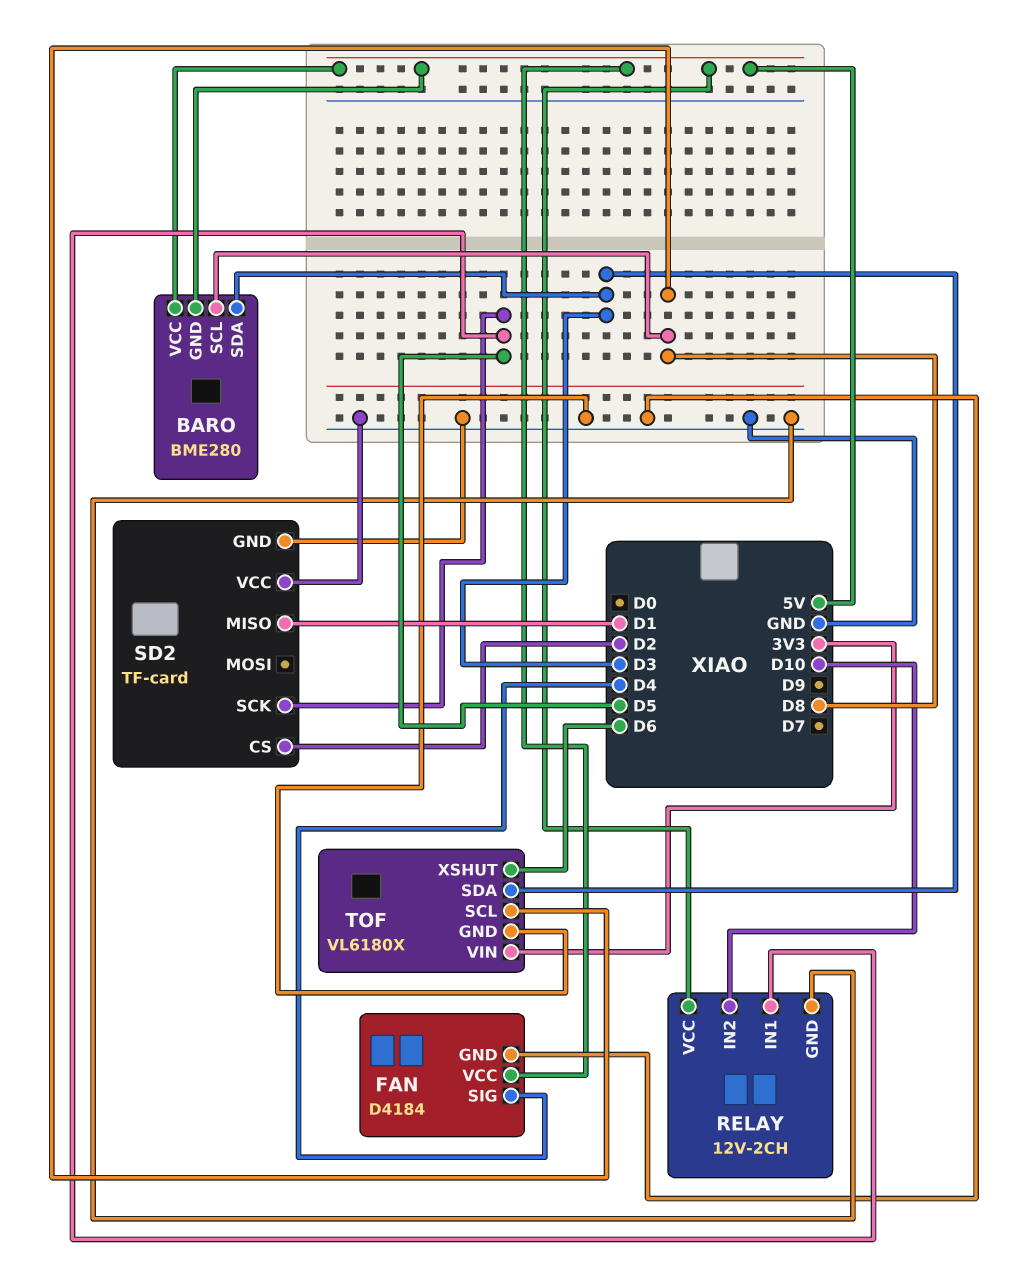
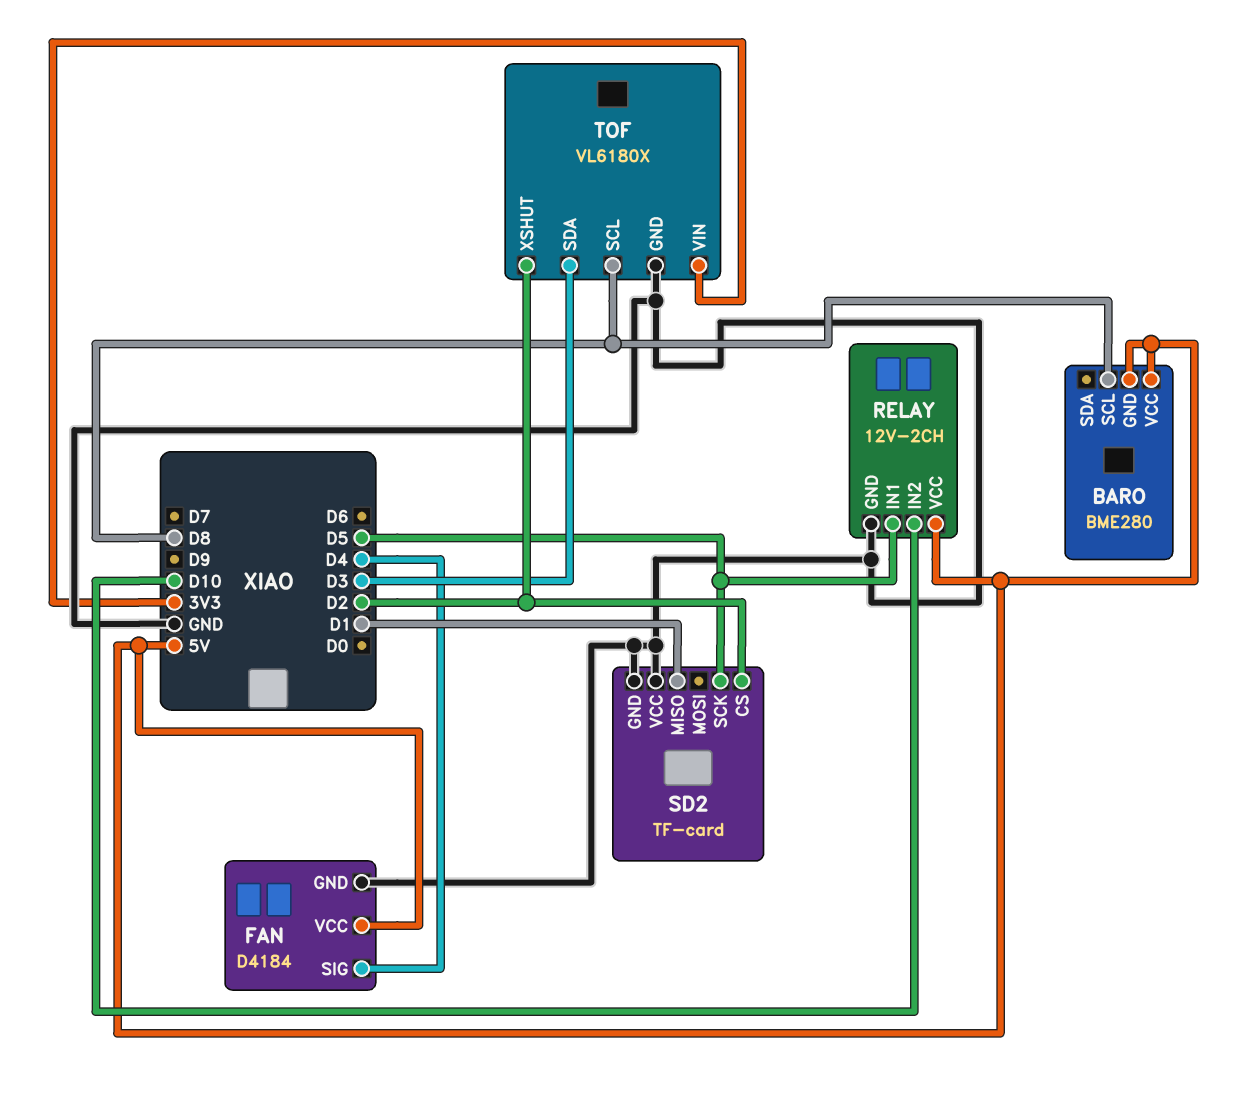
BARO pin SDA: D3 -> none
TOF pin XSHUT: D6 -> D2

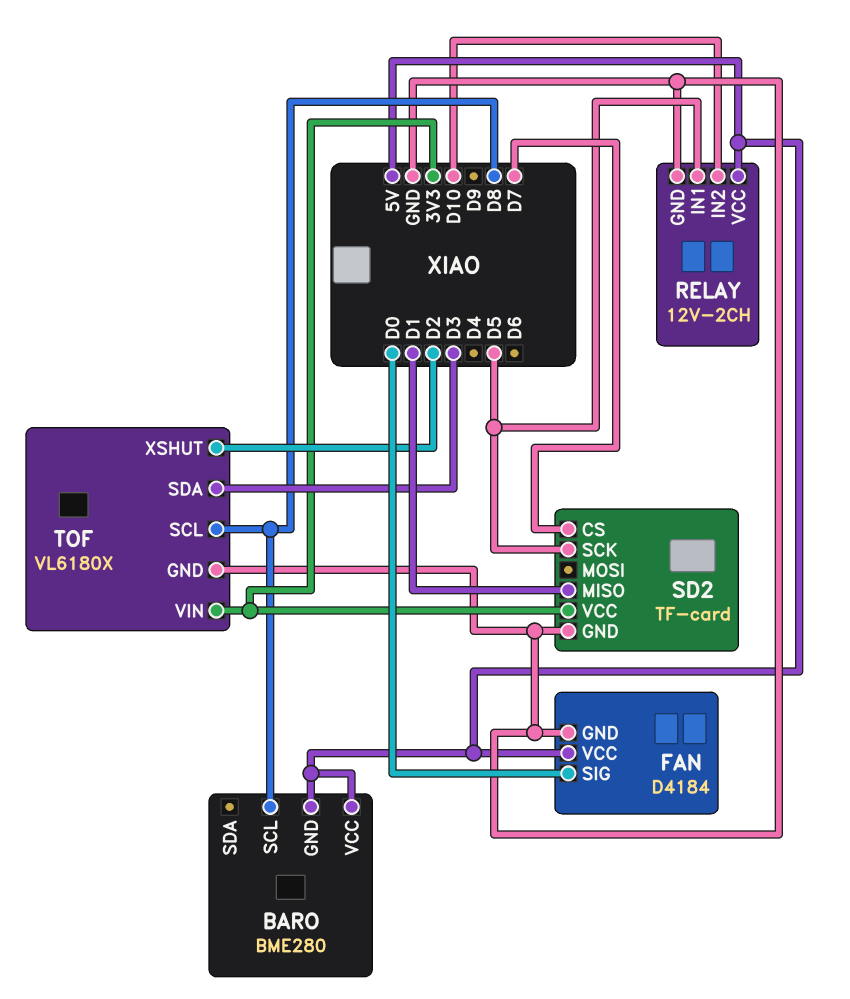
FAN pin SIG: D4 -> D0
SD2 pin CS: D2 -> D7
SD2 pin VCC: GND -> 3V3

